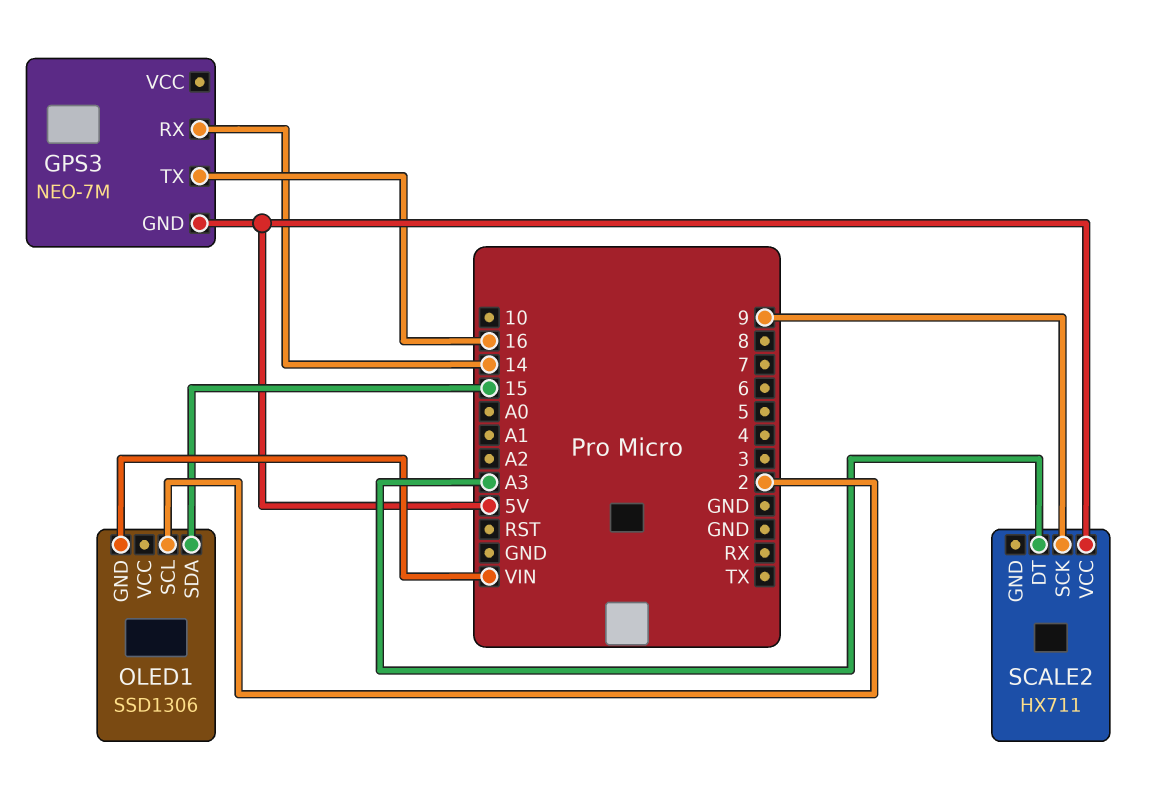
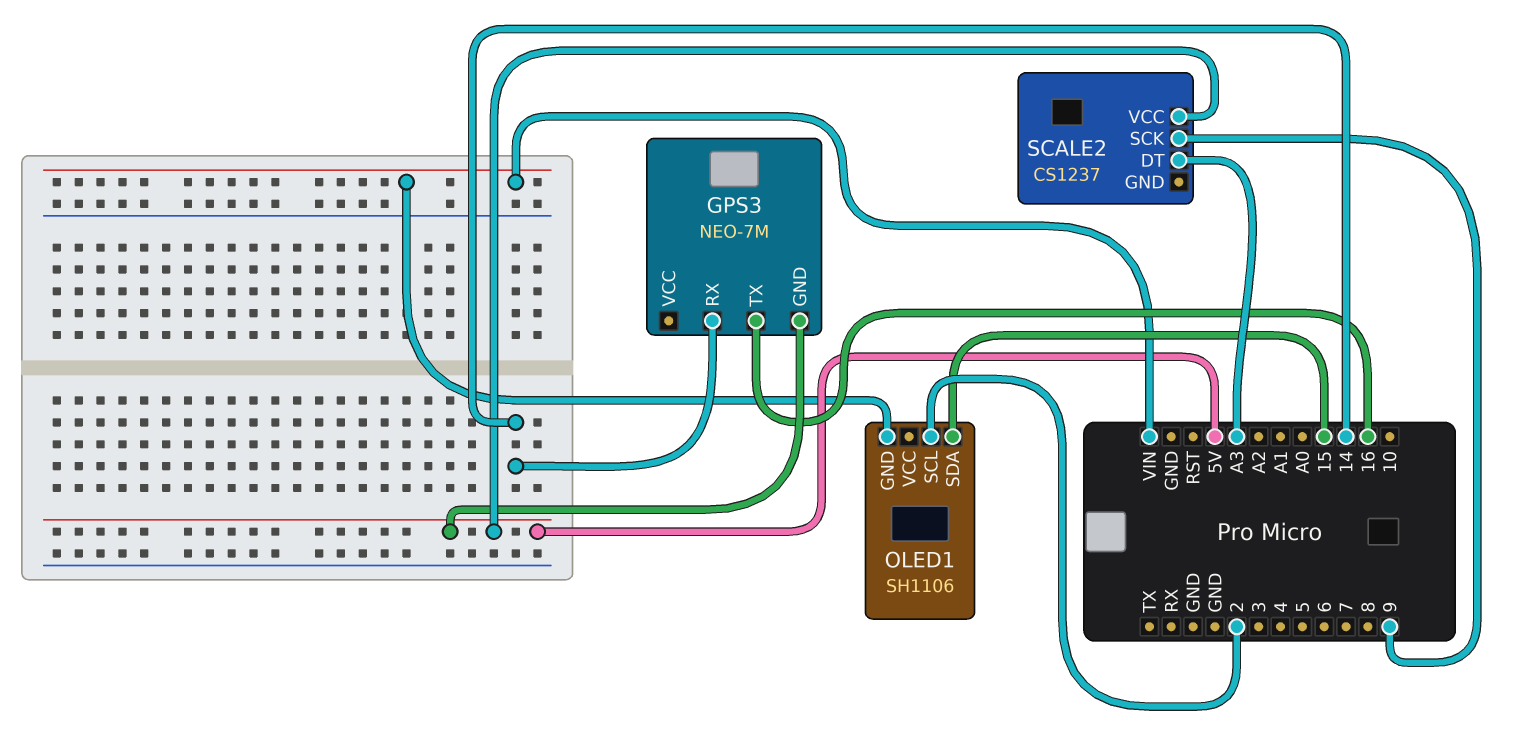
OLED1: SSD1306 -> SH1106
SCALE2: HX711 -> CS1237

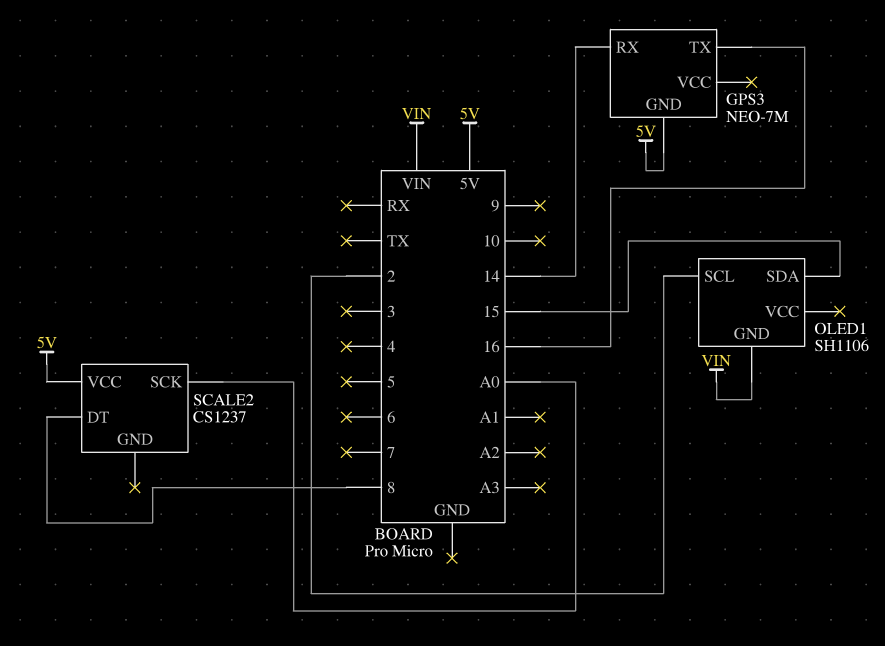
SCALE2 pin DT: A3 -> 8
SCALE2 pin SCK: 9 -> A0

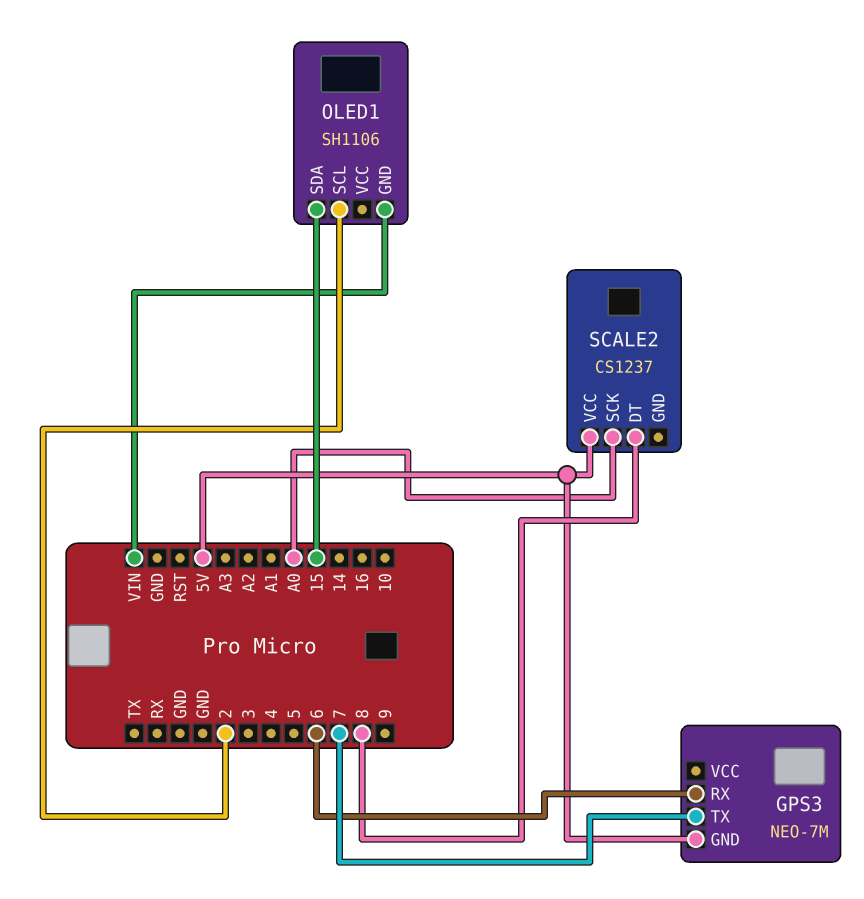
GPS3 pin RX: 14 -> 6
GPS3 pin TX: 16 -> 7

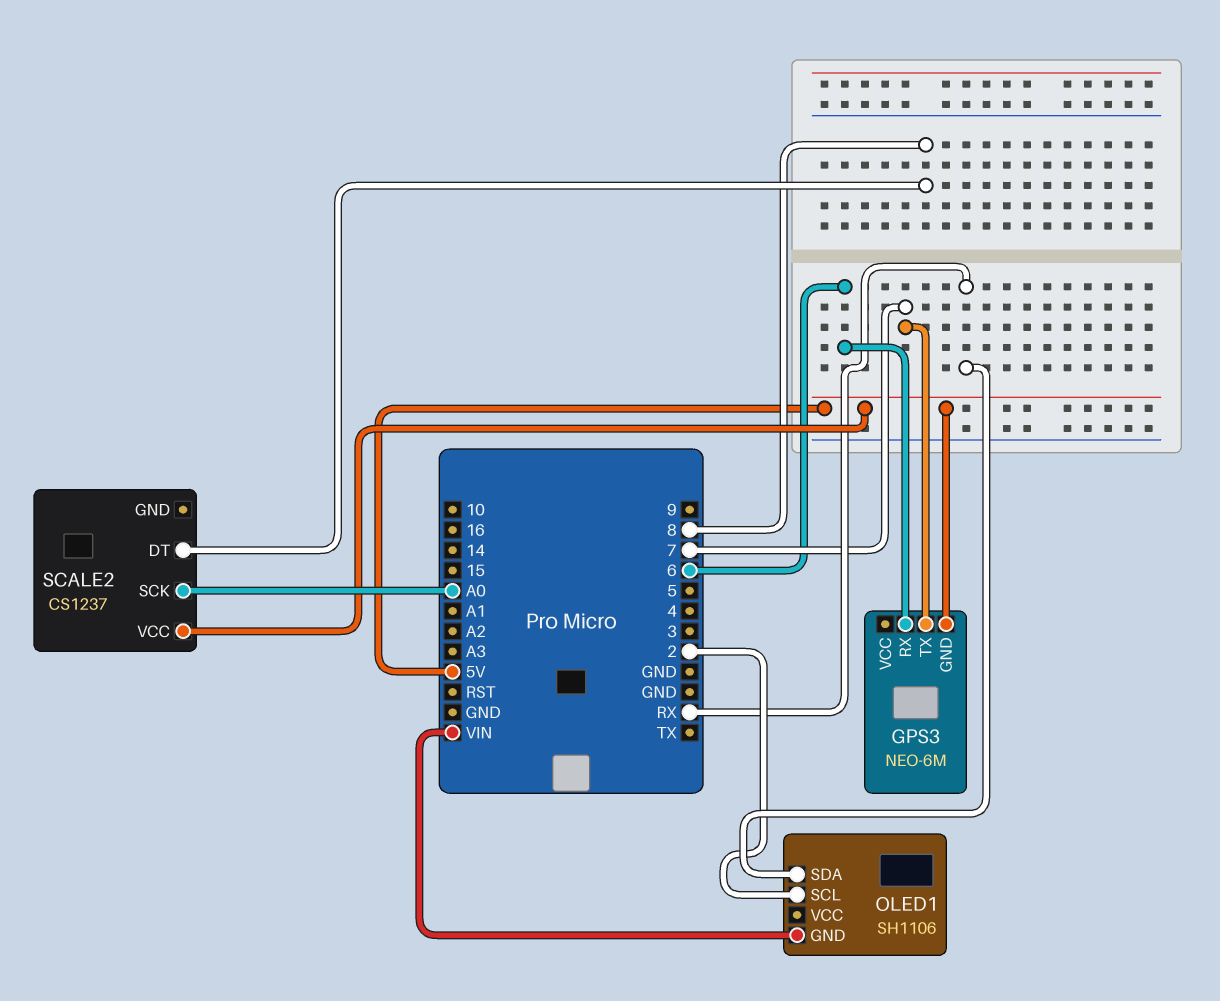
GPS3: NEO-7M -> NEO-6M
OLED1 pin SDA: 15 -> RX

